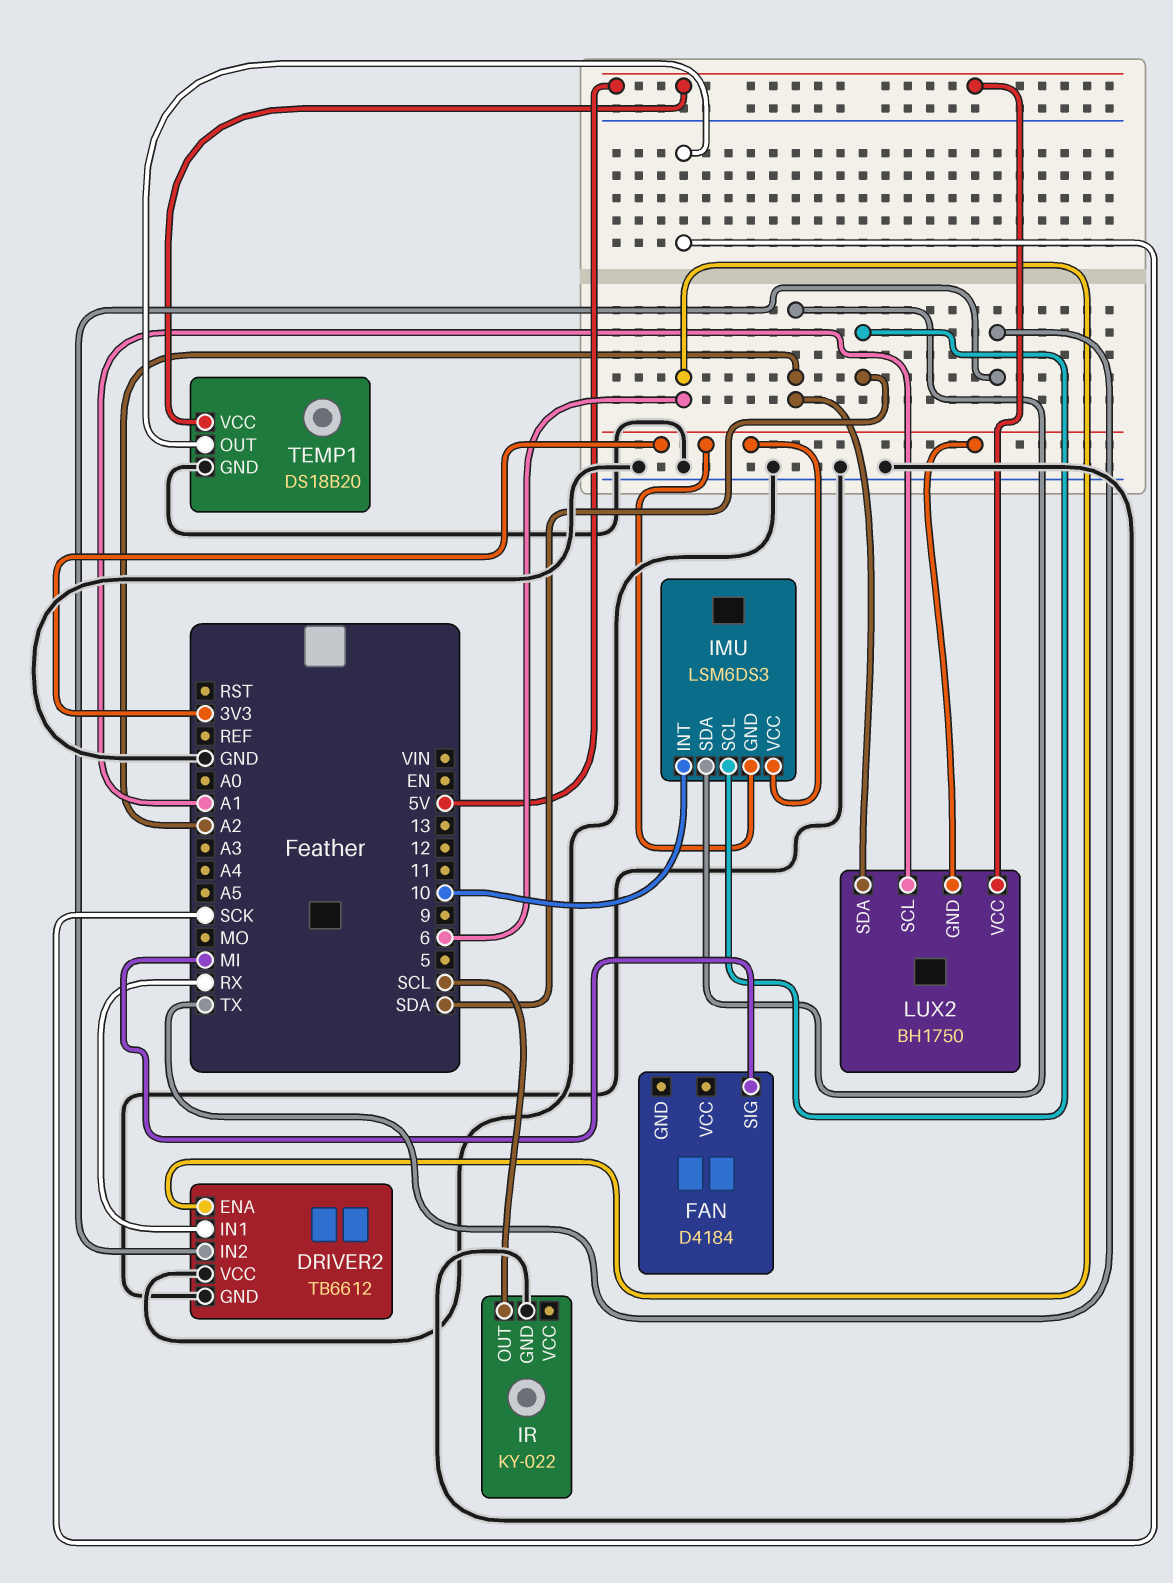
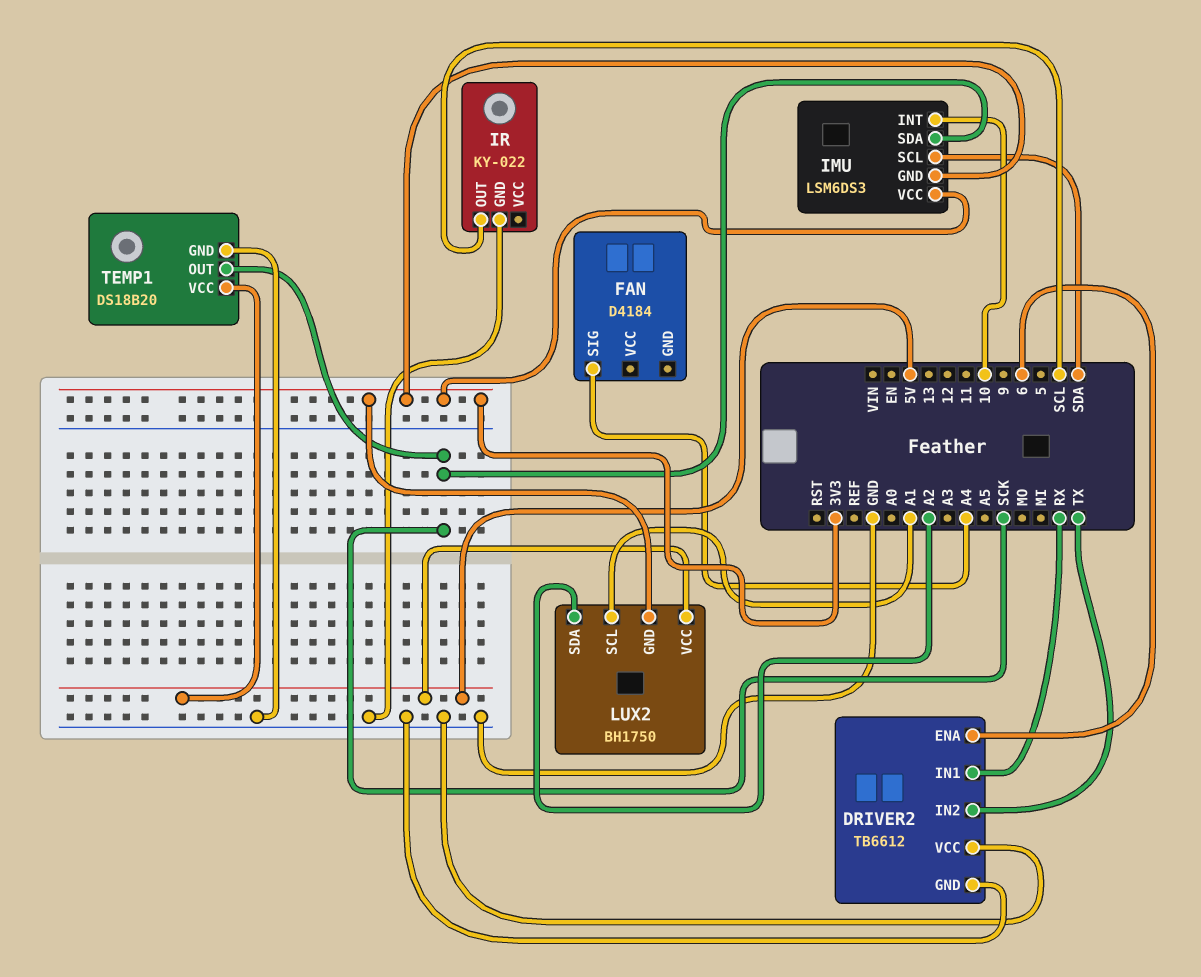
FAN pin SIG: MI -> A4
IMU pin SDA: A2 -> SCK

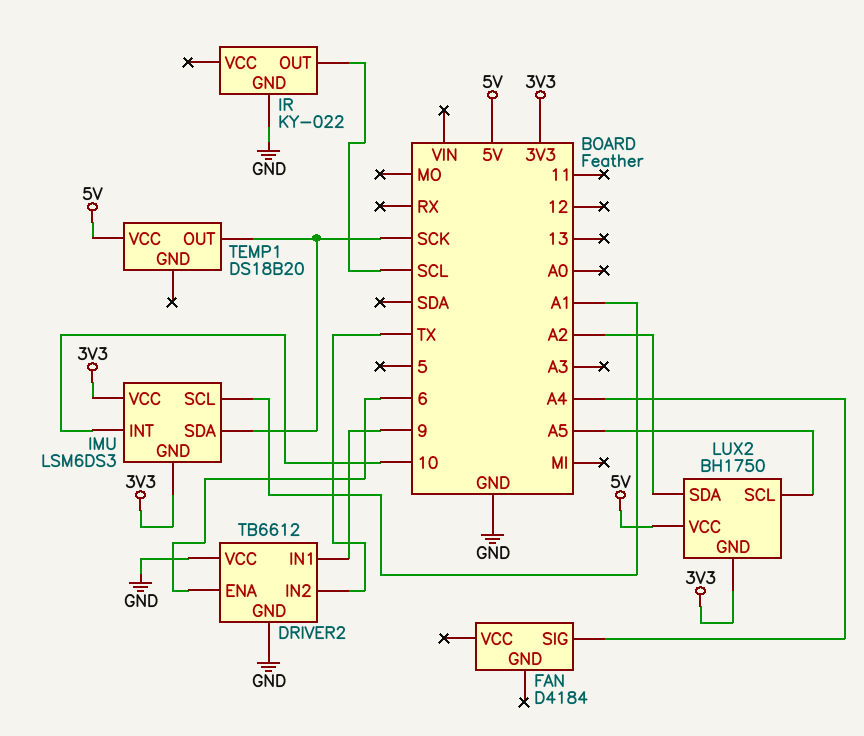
DRIVER2 pin IN1: RX -> 9
IMU pin SCL: SDA -> A1
LUX2 pin SCL: A1 -> A5
TEMP1 pin GND: GND -> none

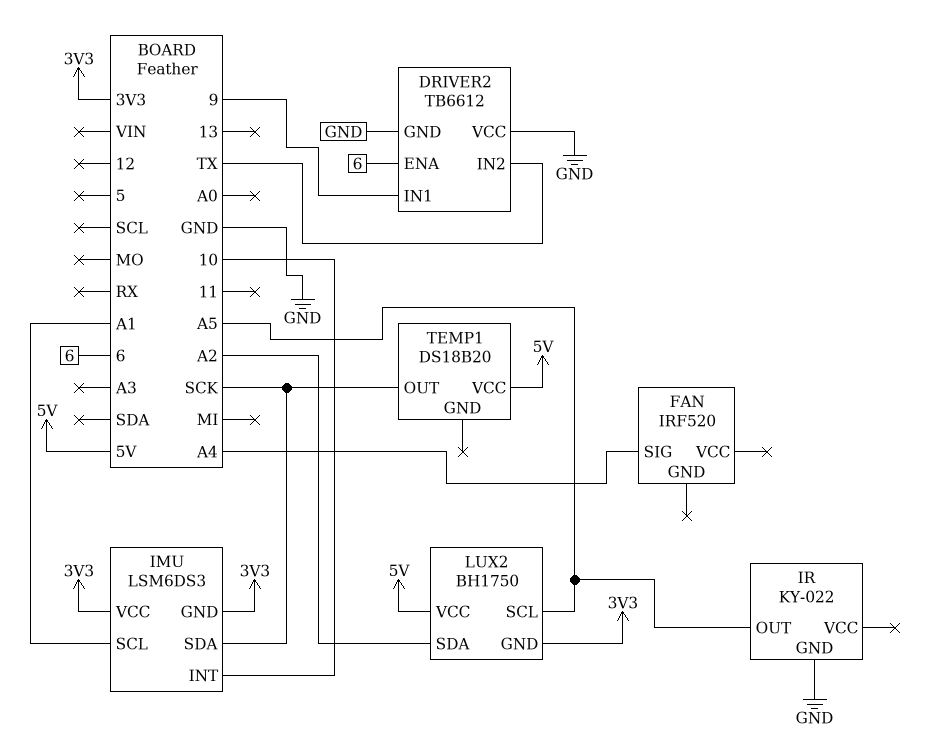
FAN: D4184 -> IRF520
IR pin OUT: SCL -> A5

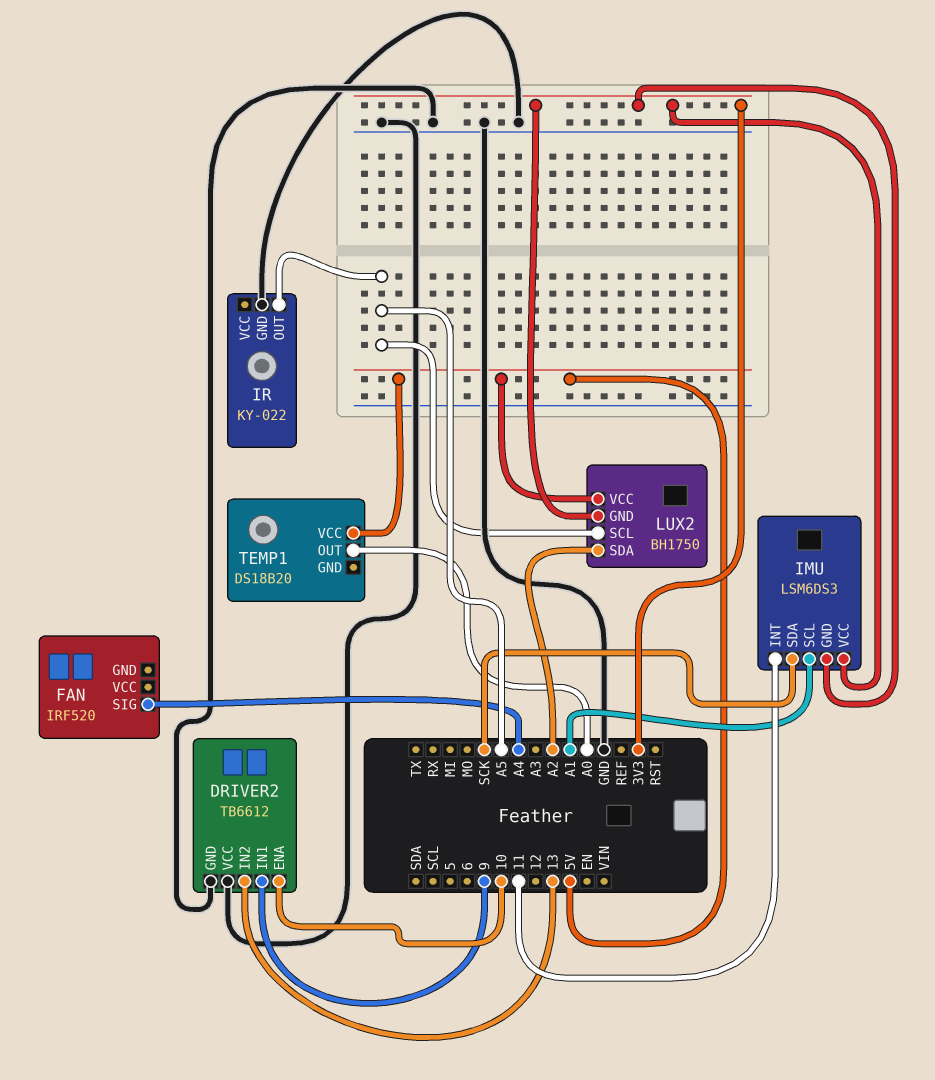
DRIVER2 pin ENA: 6 -> 10
DRIVER2 pin IN2: TX -> 13
IMU pin INT: 10 -> 11
TEMP1 pin OUT: SCK -> A0

